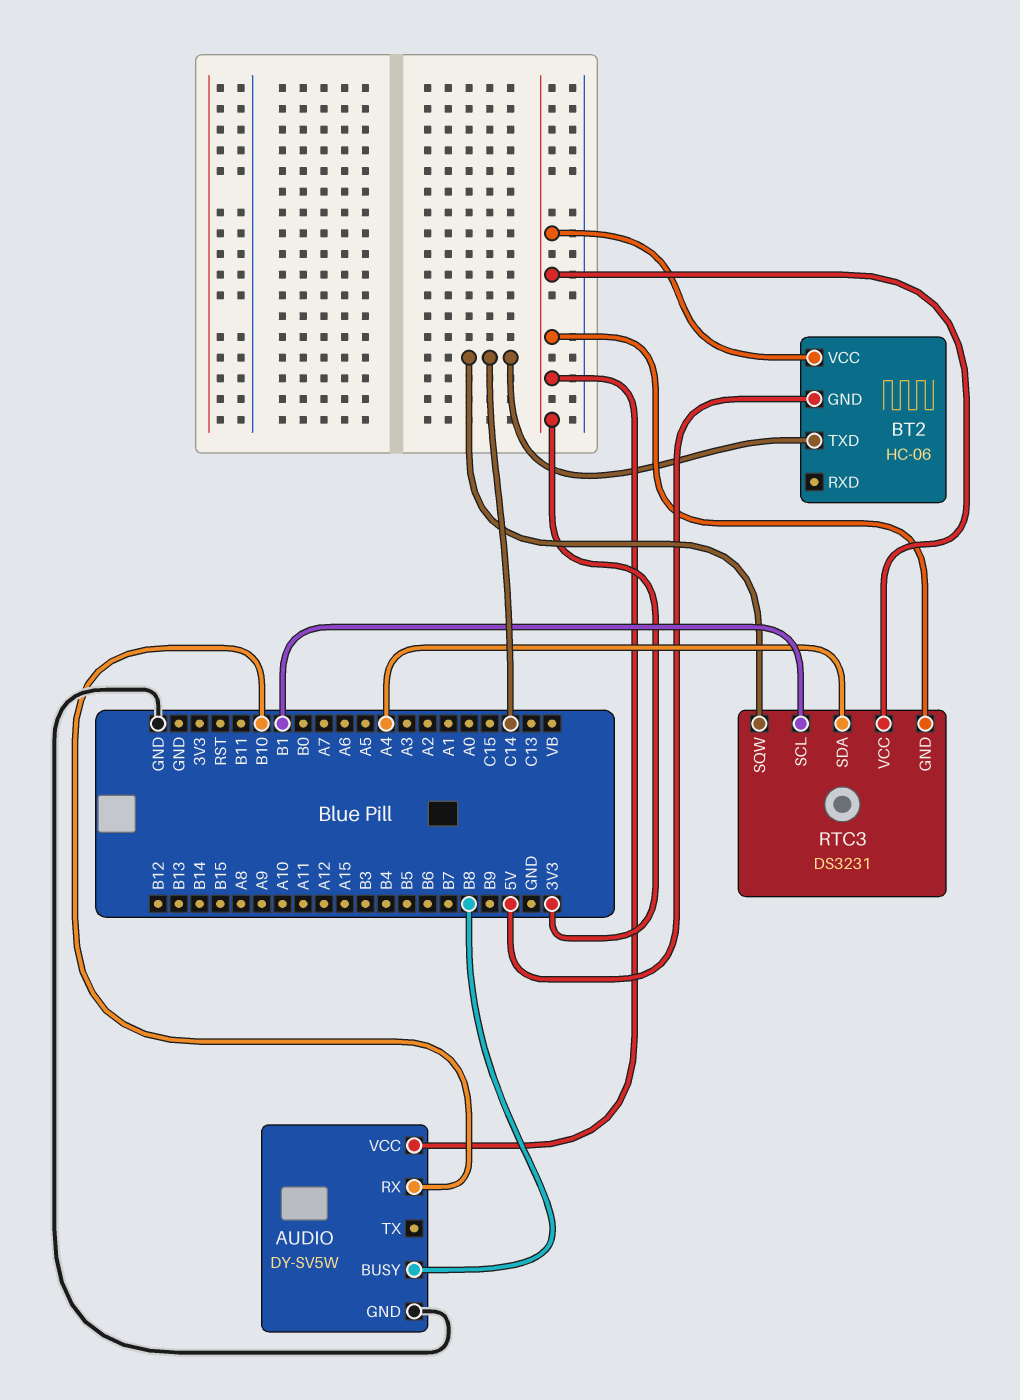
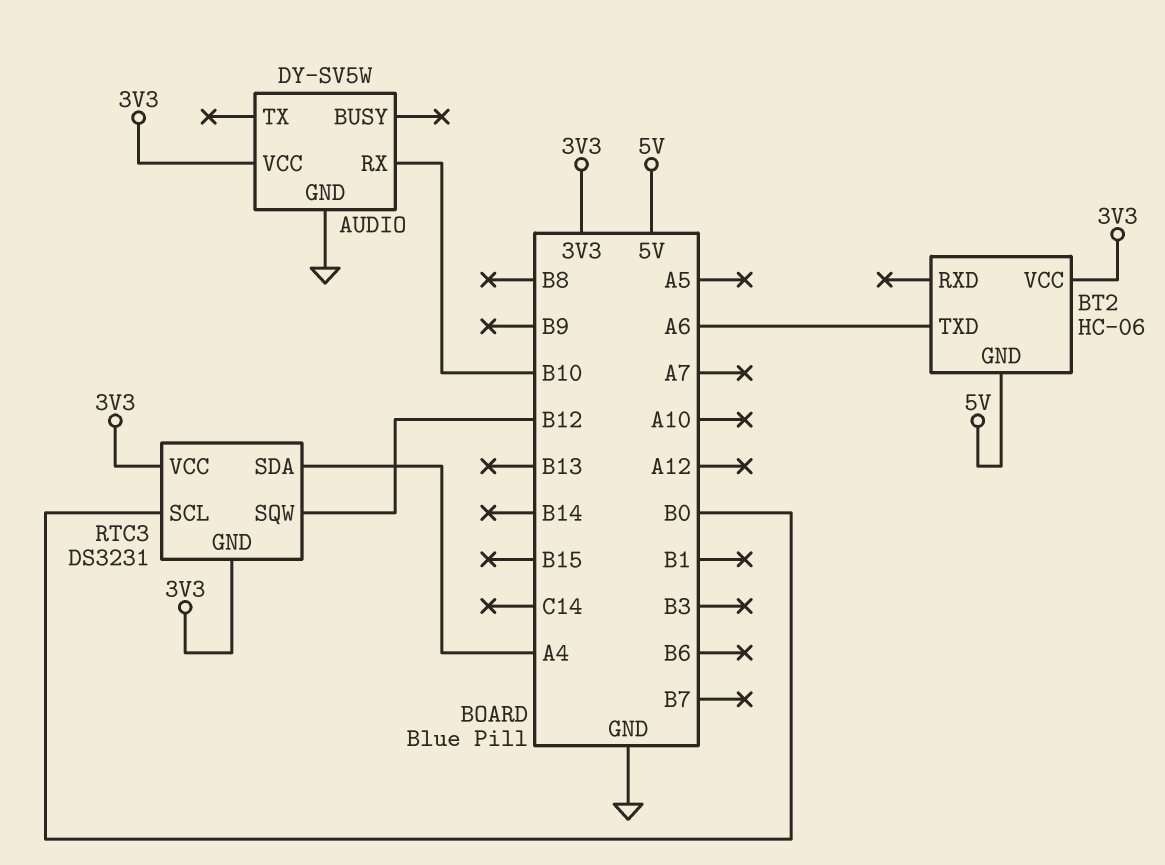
AUDIO pin BUSY: B8 -> none
BT2 pin TXD: C14 -> A6
RTC3 pin SCL: B1 -> B0
RTC3 pin SQW: C14 -> B12

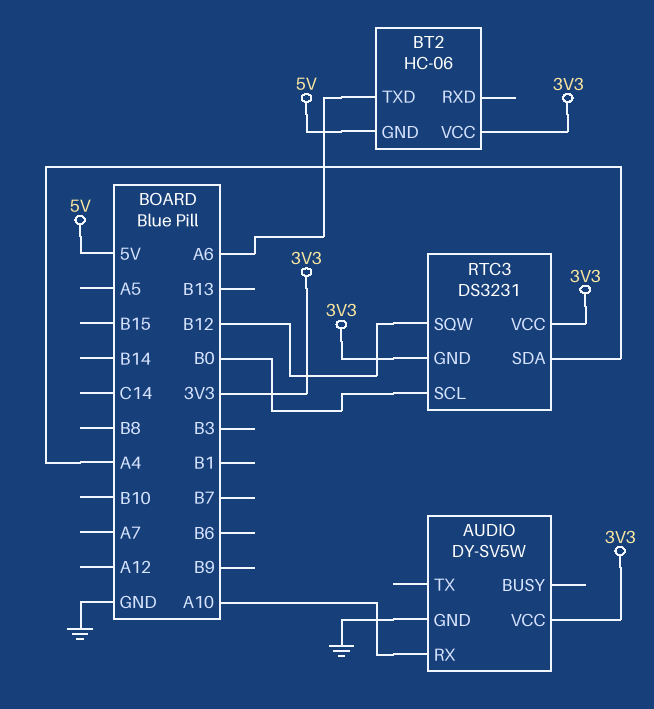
AUDIO pin RX: B10 -> A10

